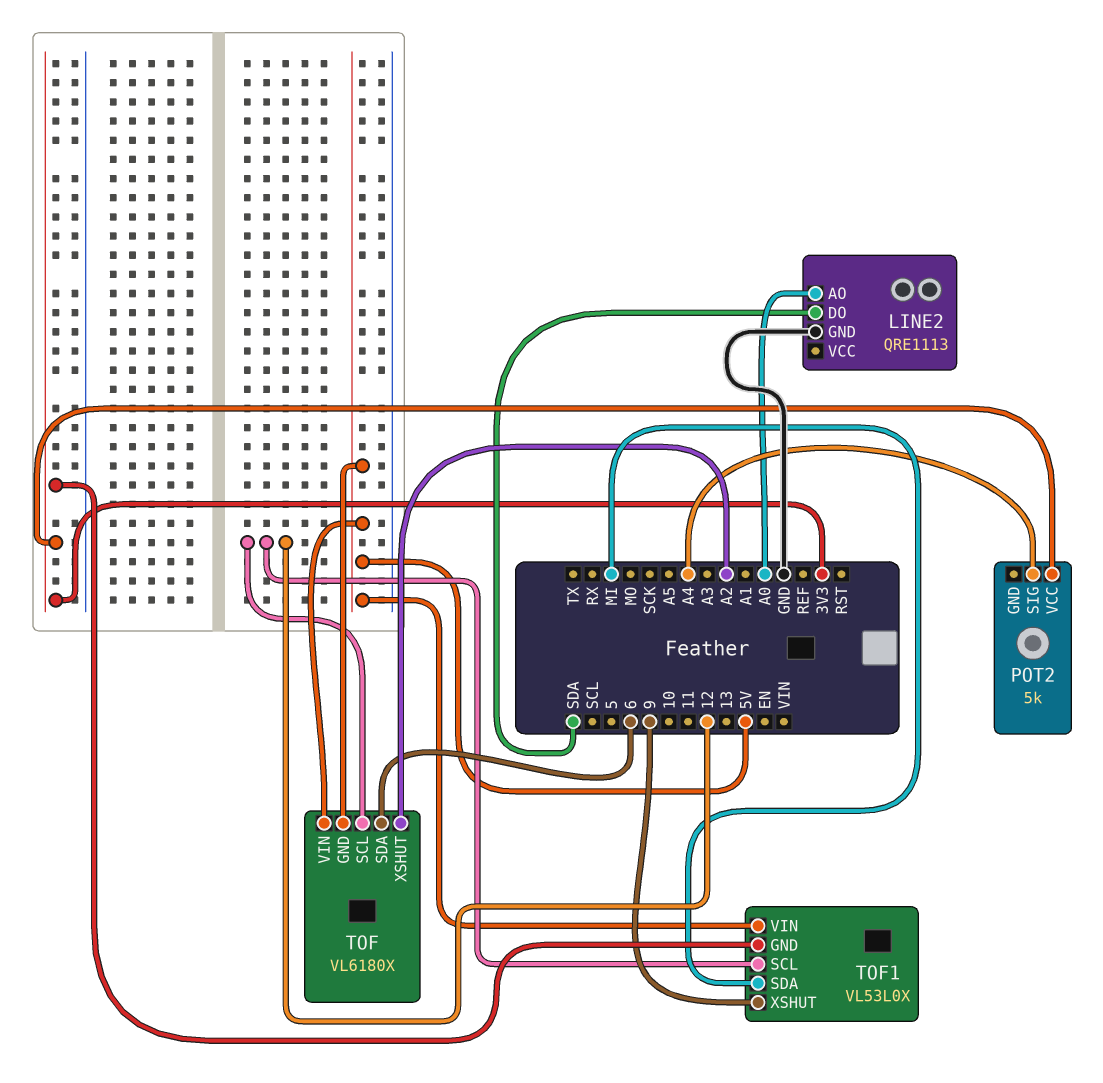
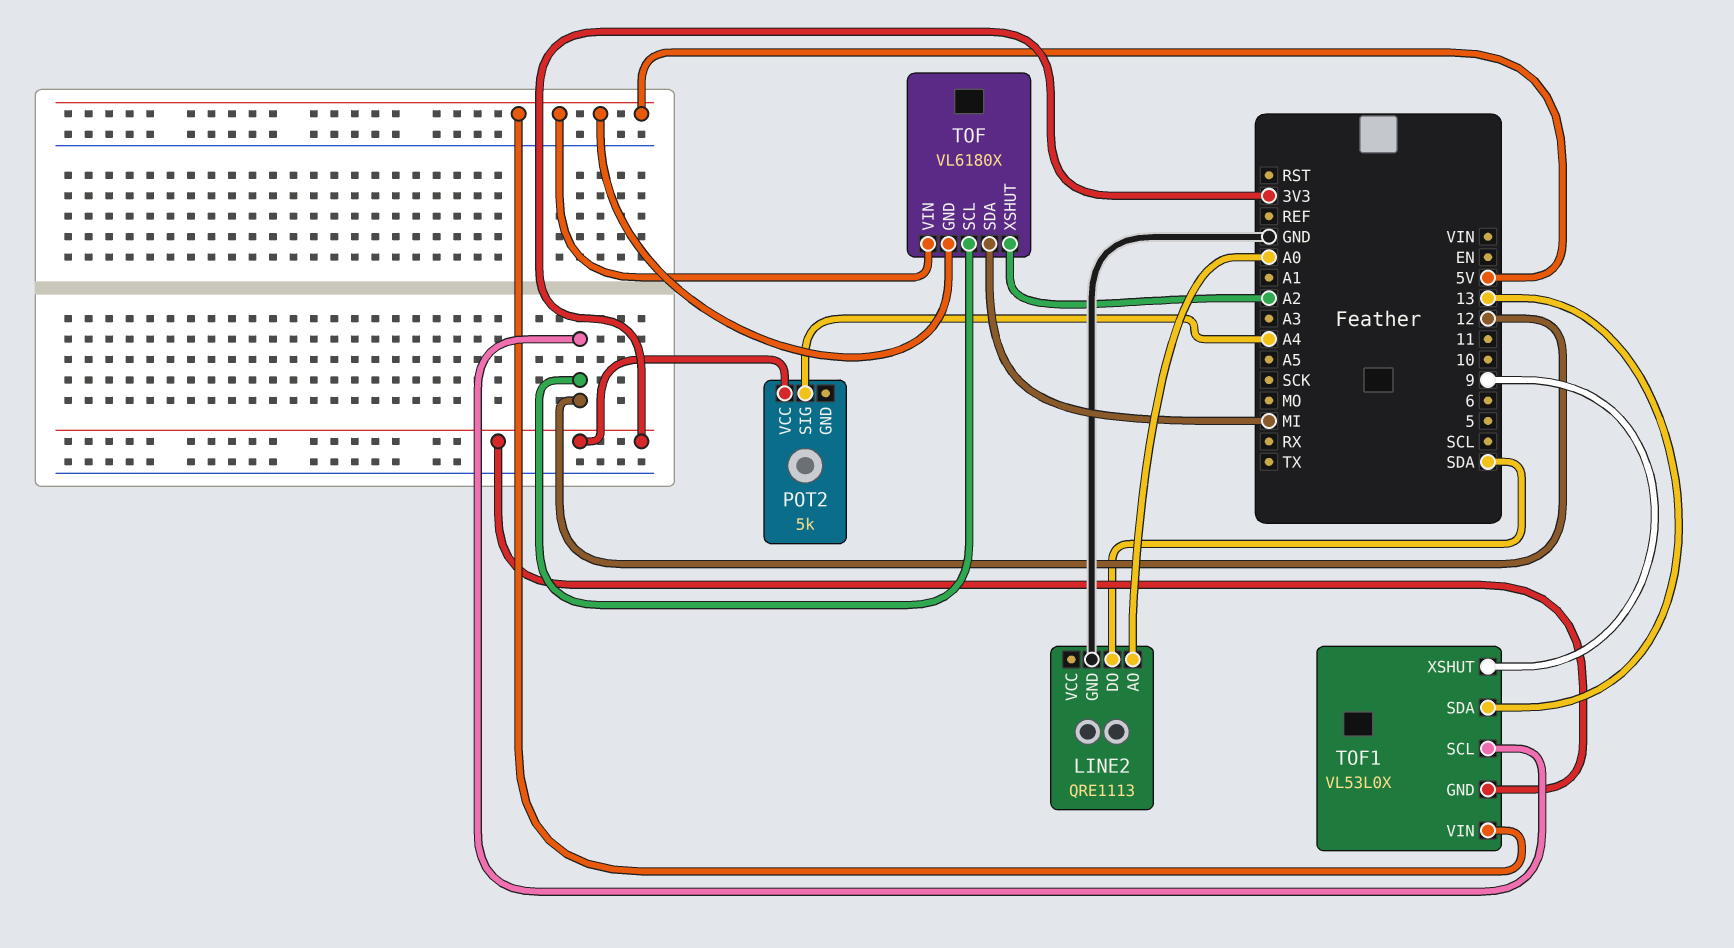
TOF pin SDA: 6 -> MI
TOF1 pin SDA: MI -> 13

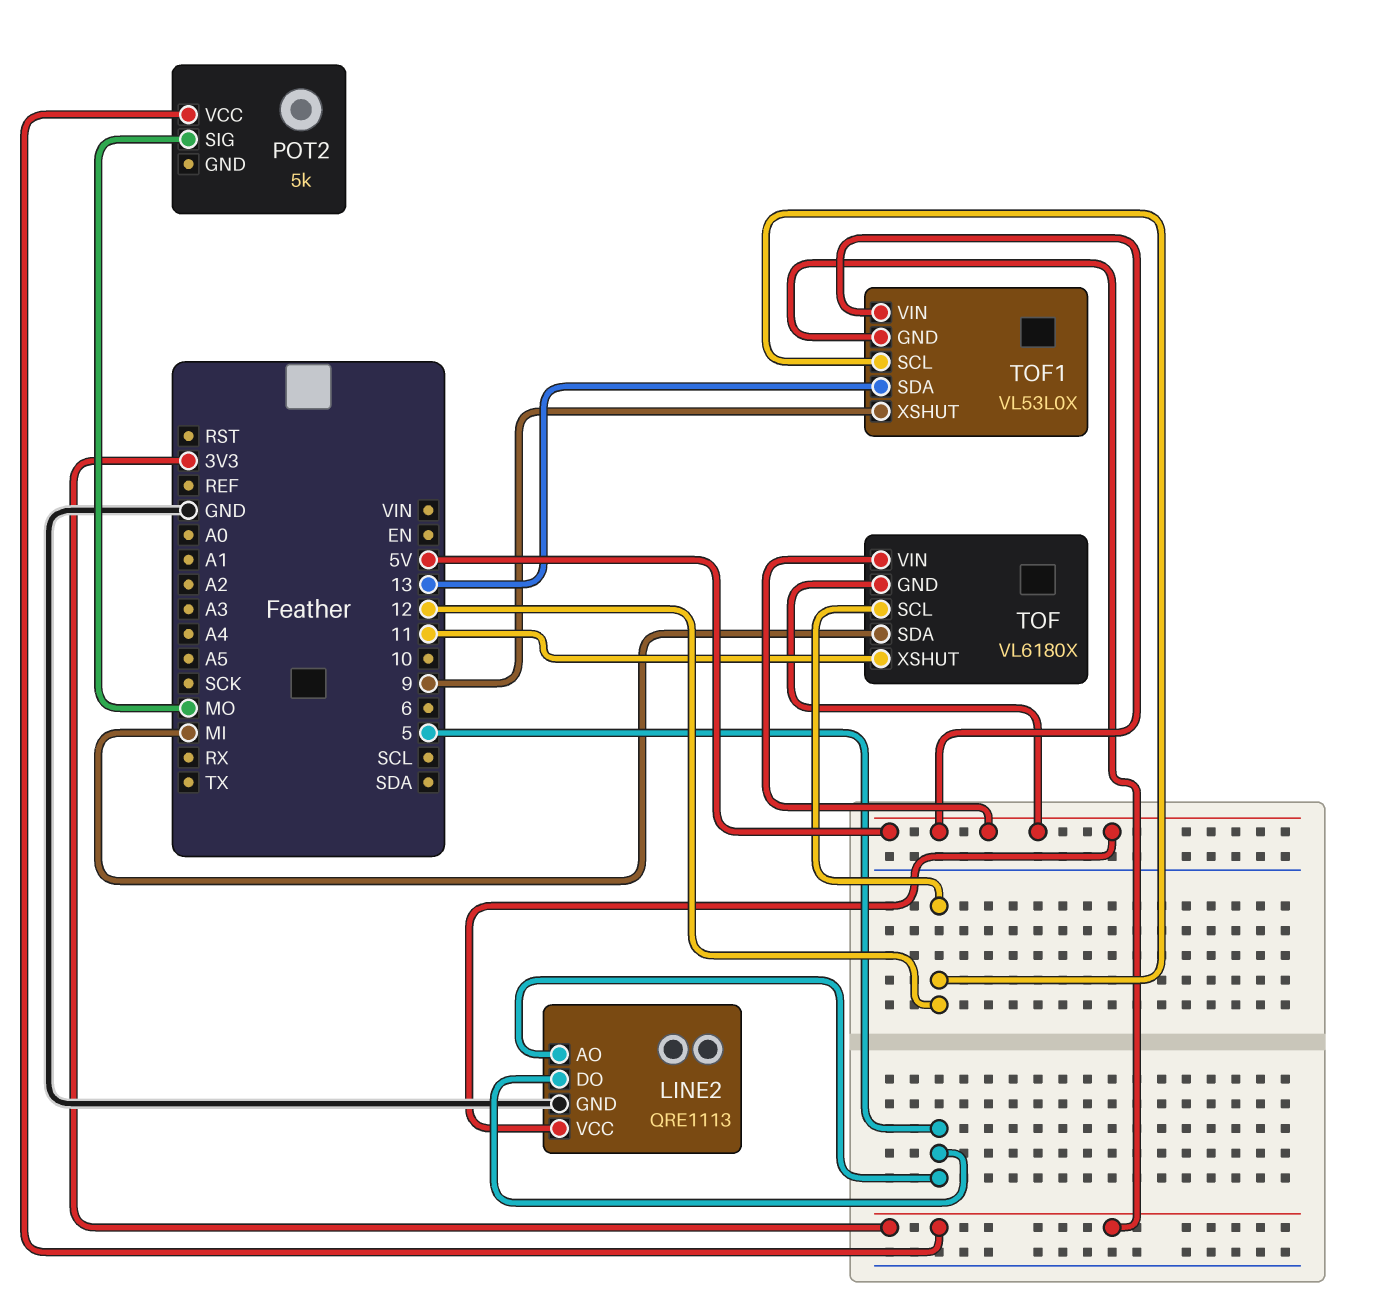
LINE2 pin AO: A0 -> 5
LINE2 pin DO: SDA -> 5
LINE2 pin VCC: none -> 5V
POT2 pin SIG: A4 -> MO
TOF pin XSHUT: A2 -> 11

